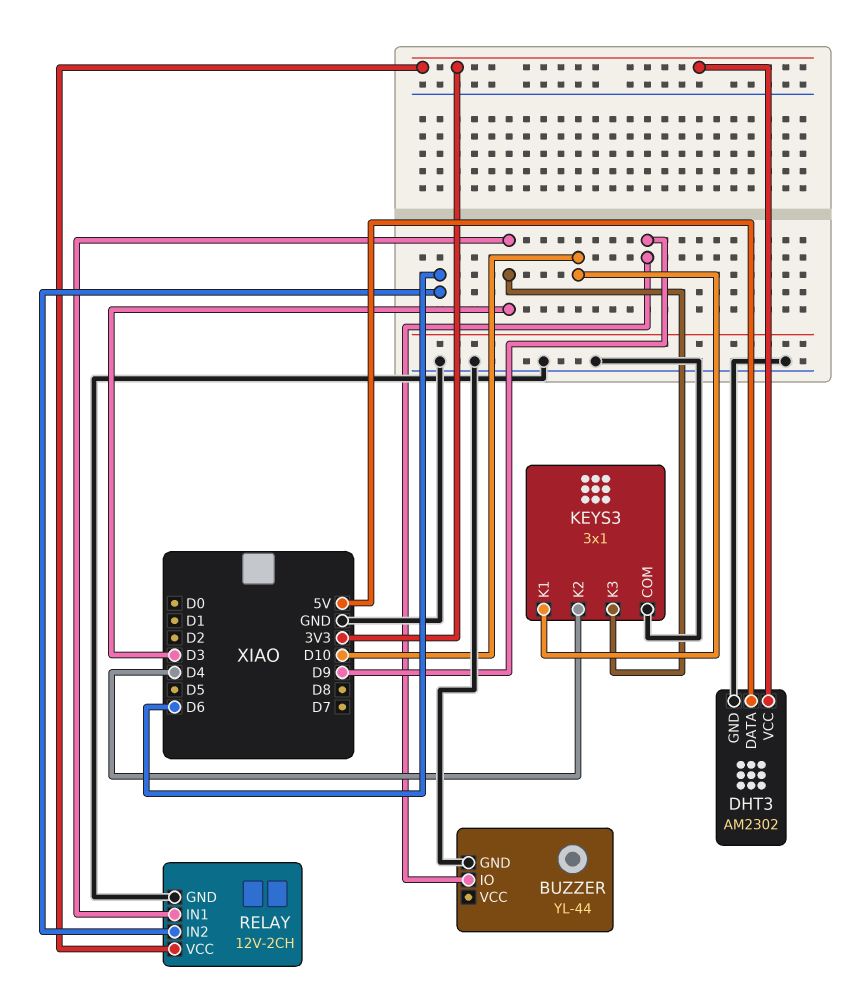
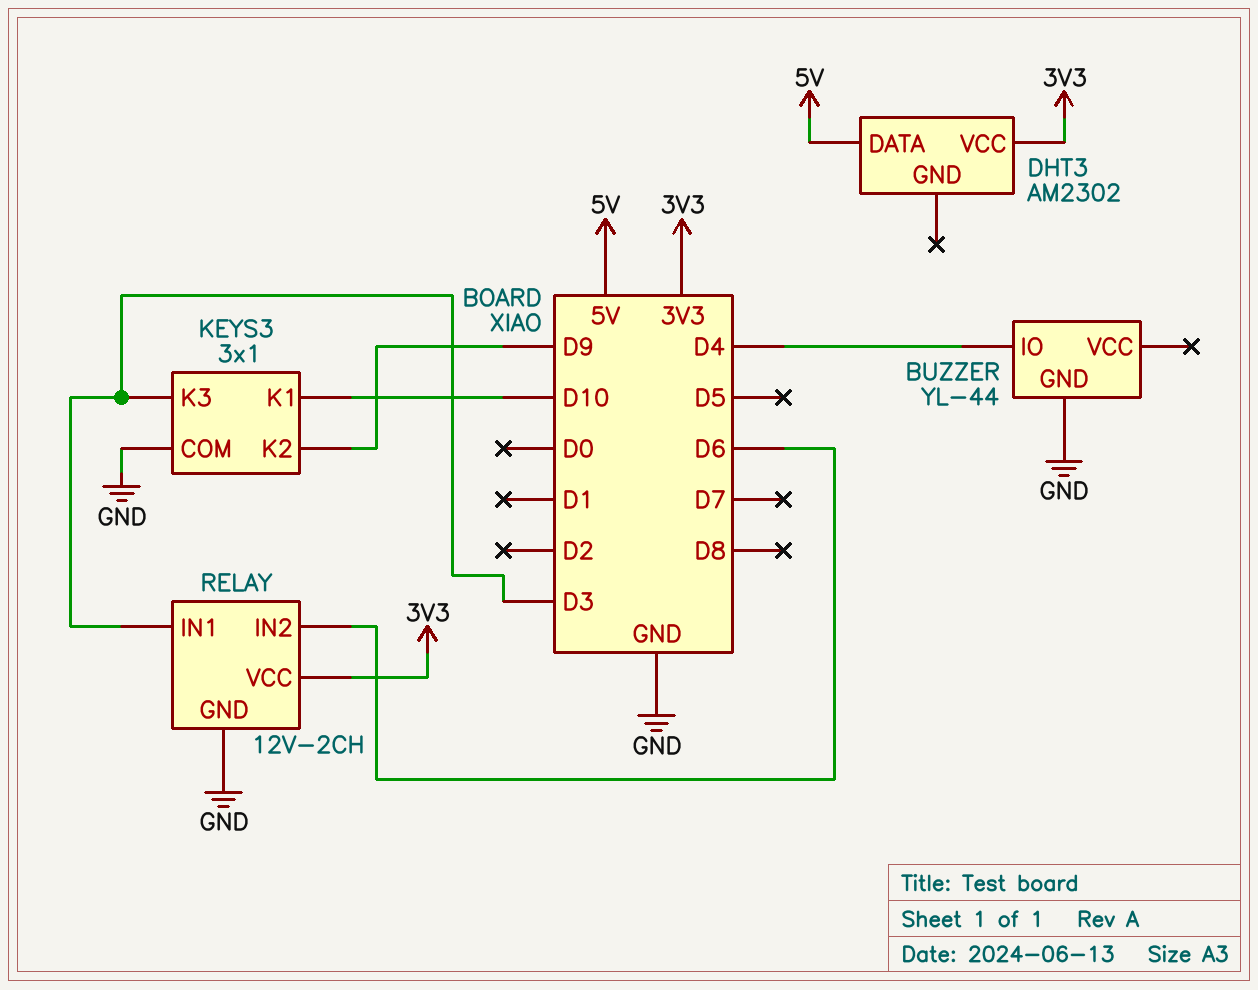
BUZZER pin IO: D9 -> D4
DHT3 pin GND: GND -> none
KEYS3 pin K2: D4 -> D9

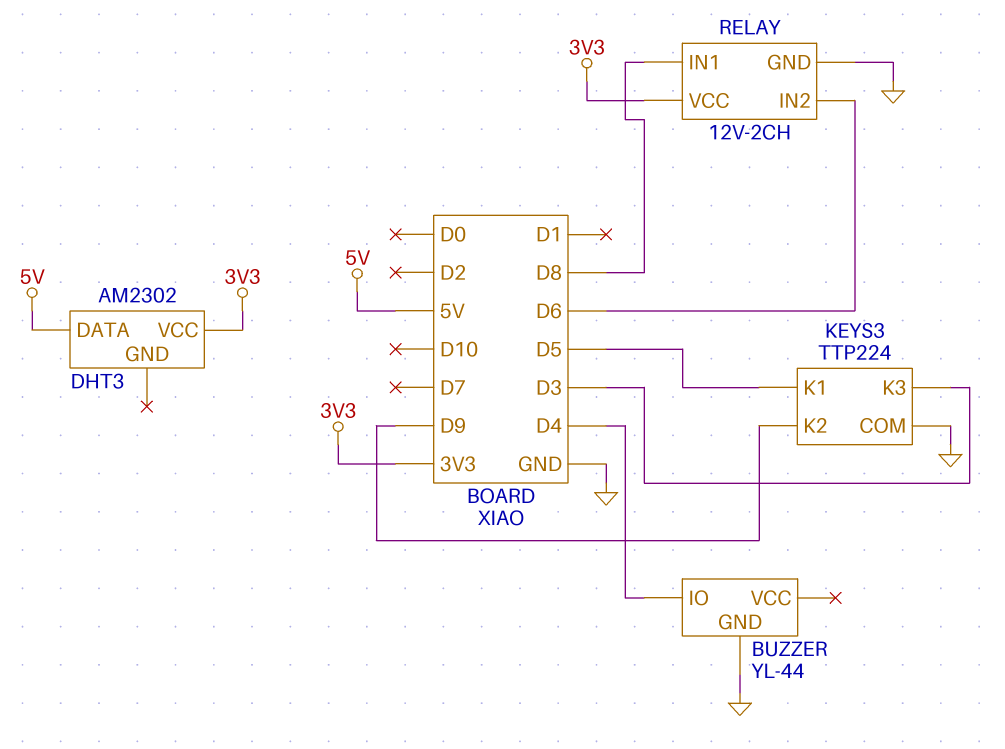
KEYS3: 3x1 -> TTP224
KEYS3 pin K1: D10 -> D5
RELAY pin IN1: D3 -> D8

